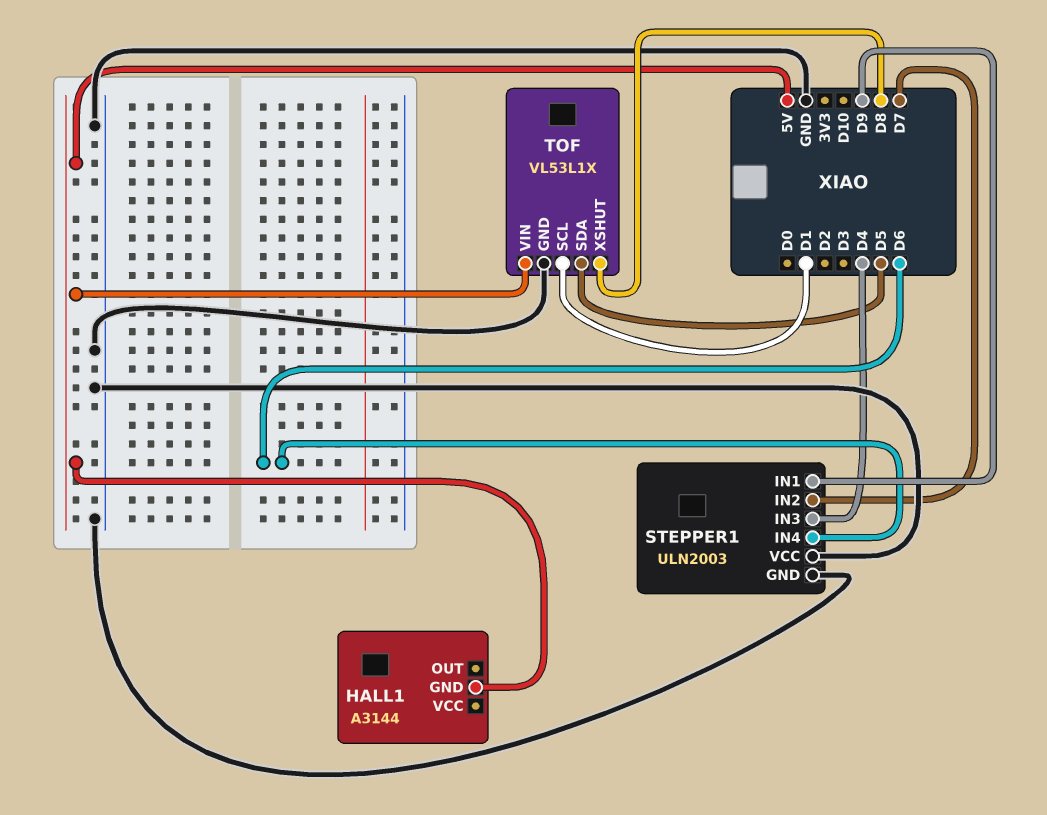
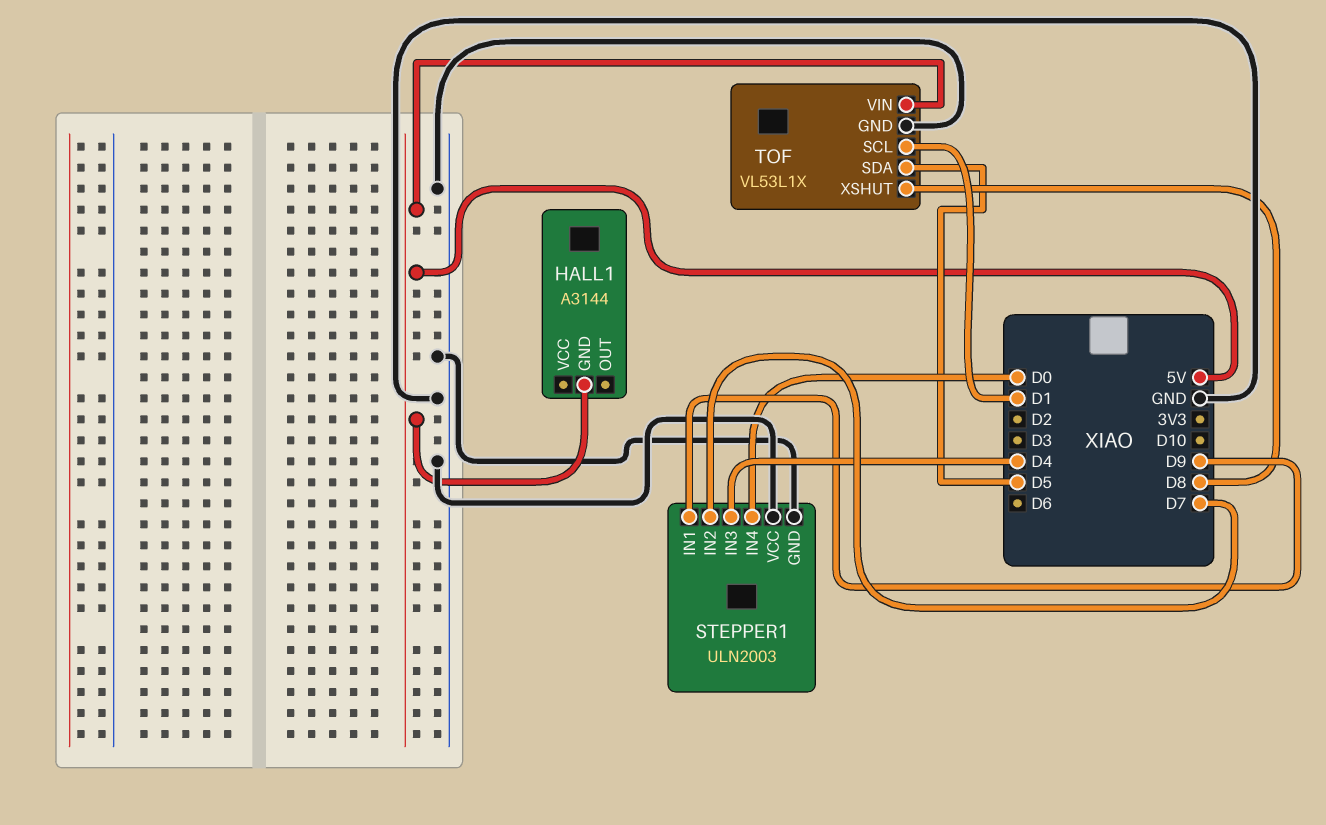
STEPPER1 pin IN4: D6 -> D0

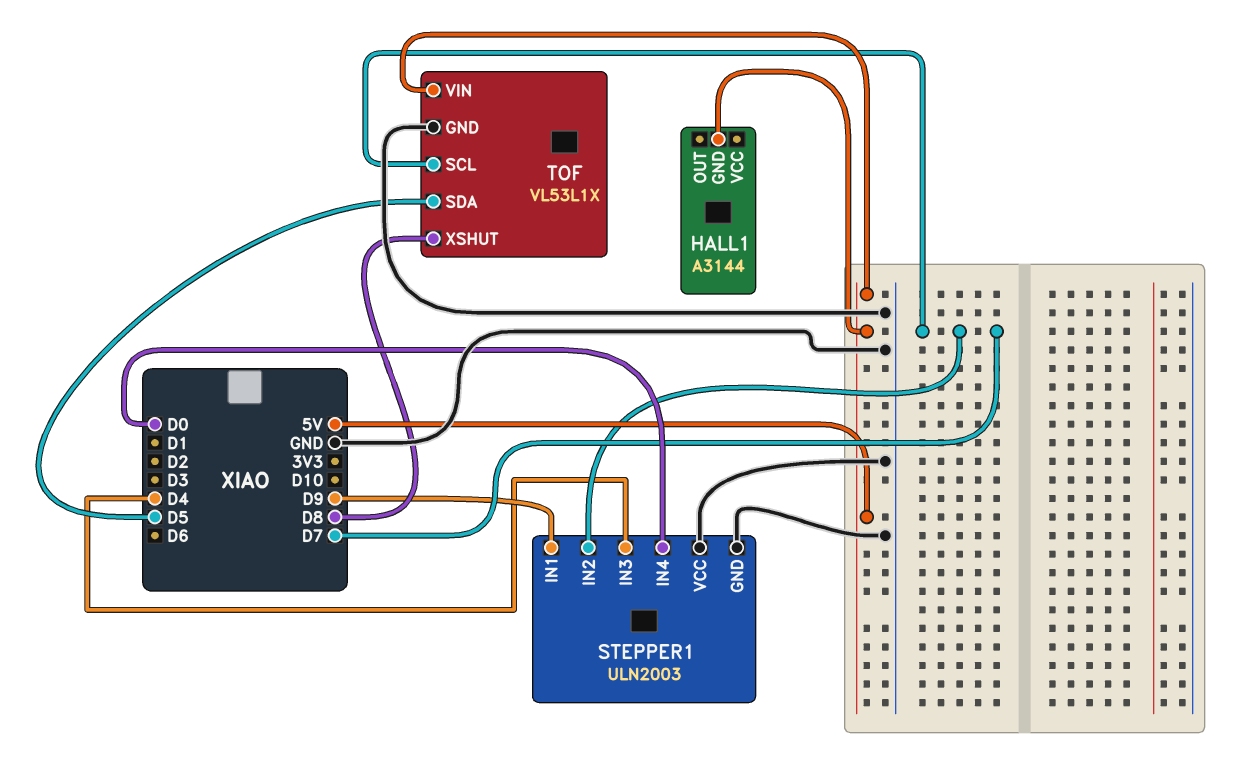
TOF pin SCL: D1 -> D7

